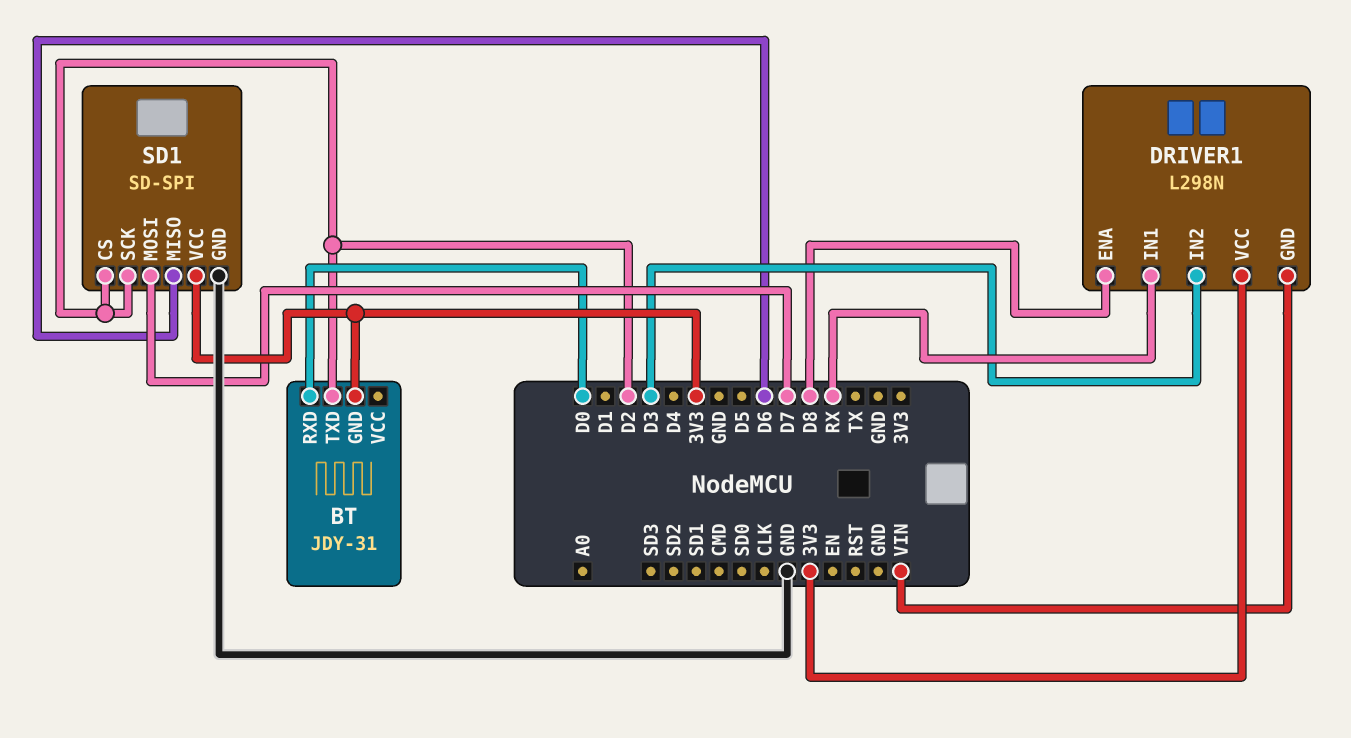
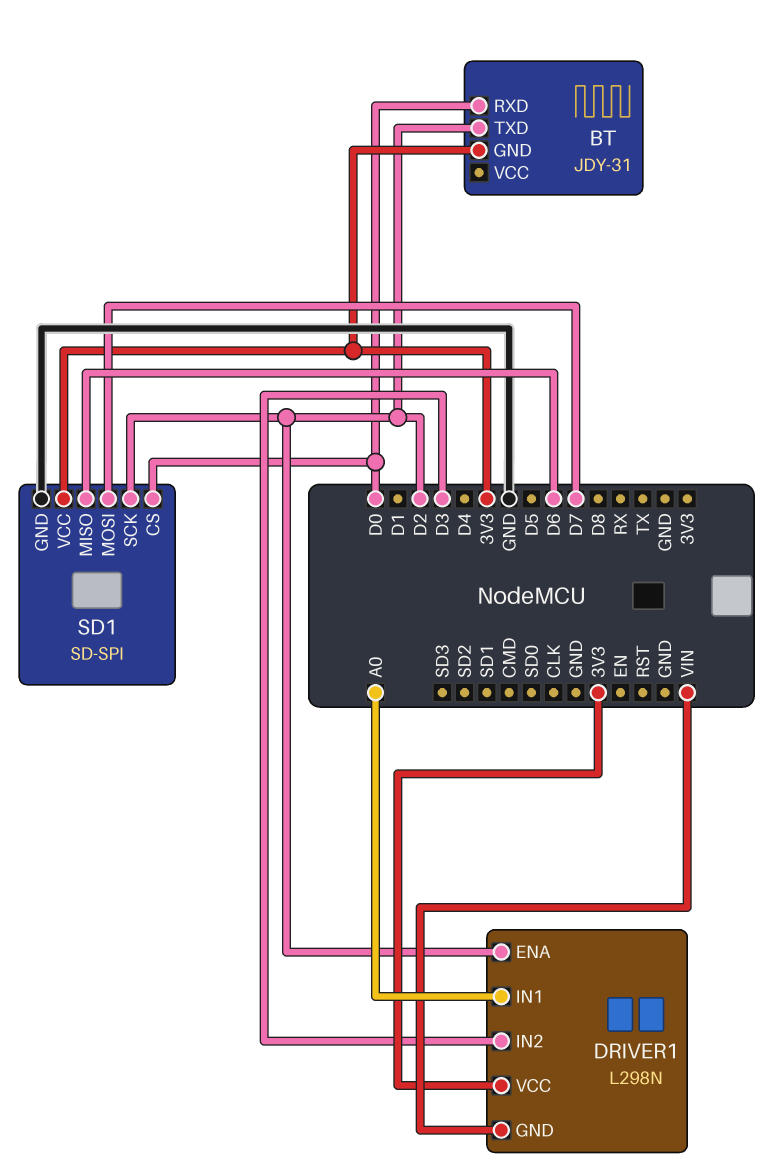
DRIVER1 pin ENA: D8 -> D2
DRIVER1 pin IN1: RX -> A0
SD1 pin CS: D2 -> D0

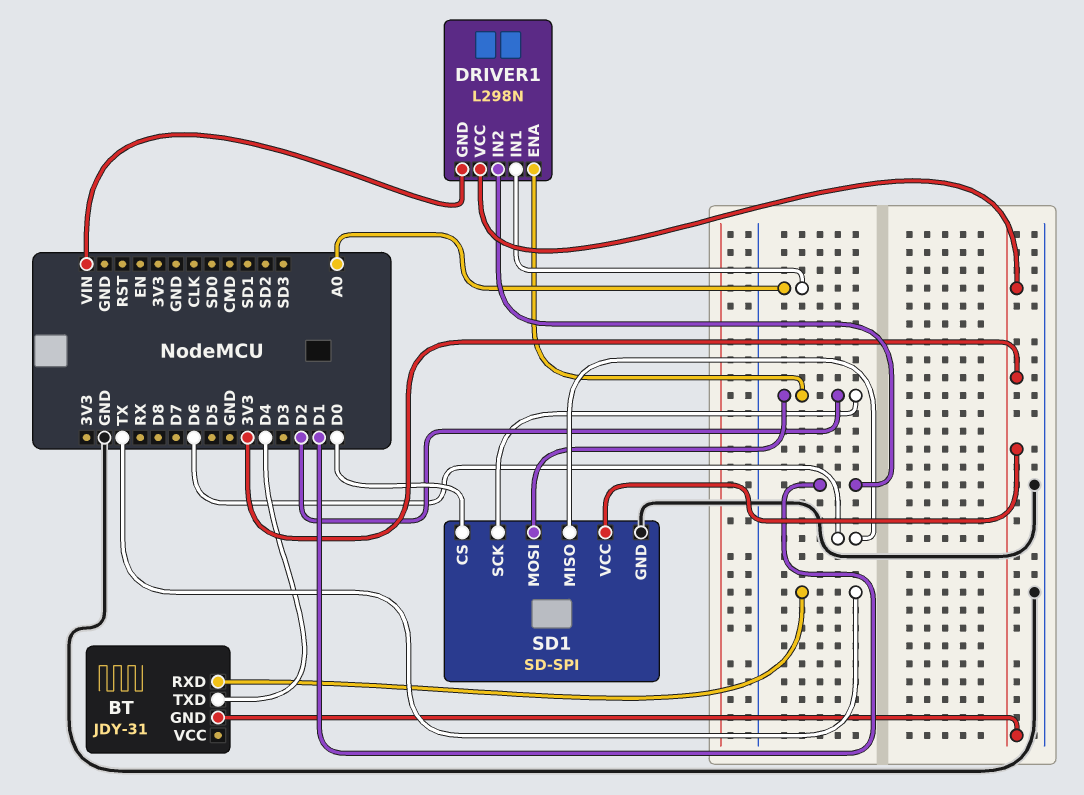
BT pin RXD: D0 -> TX
BT pin TXD: D2 -> D4
DRIVER1 pin IN2: D3 -> D1
SD1 pin MOSI: D7 -> D2

